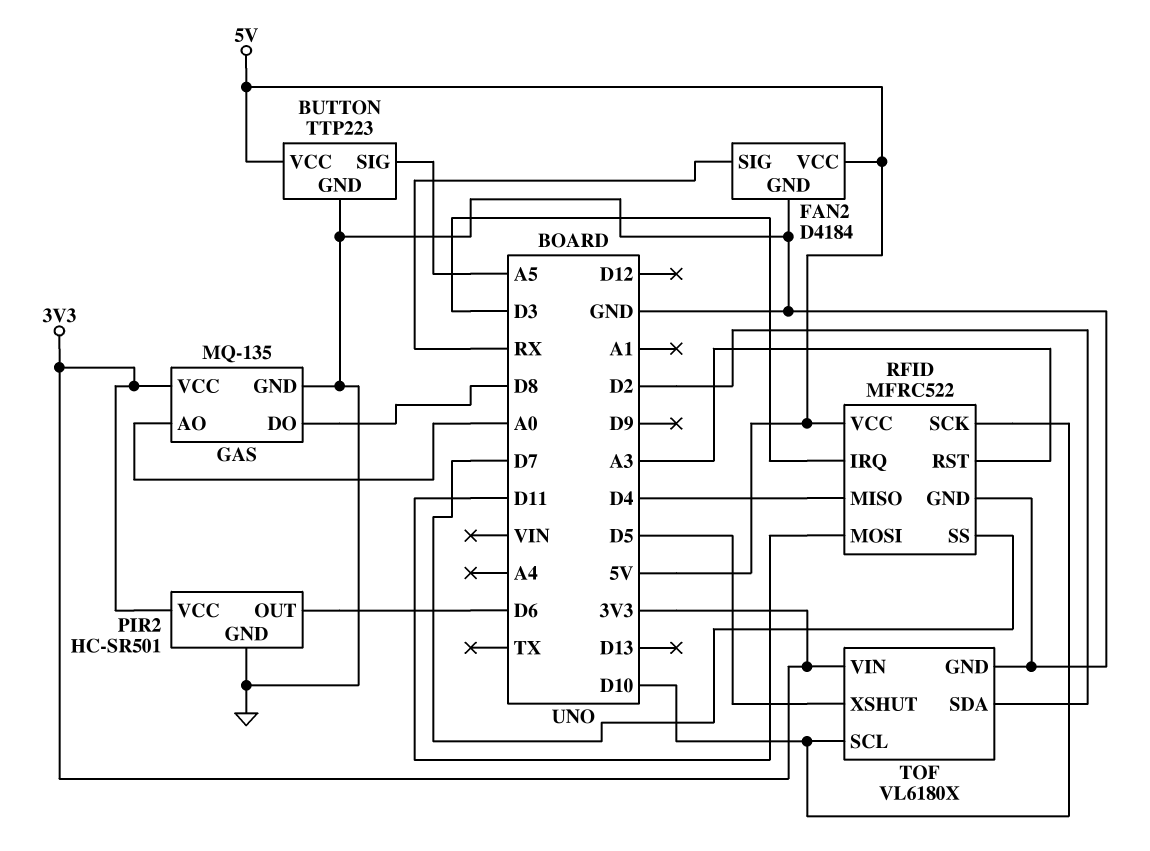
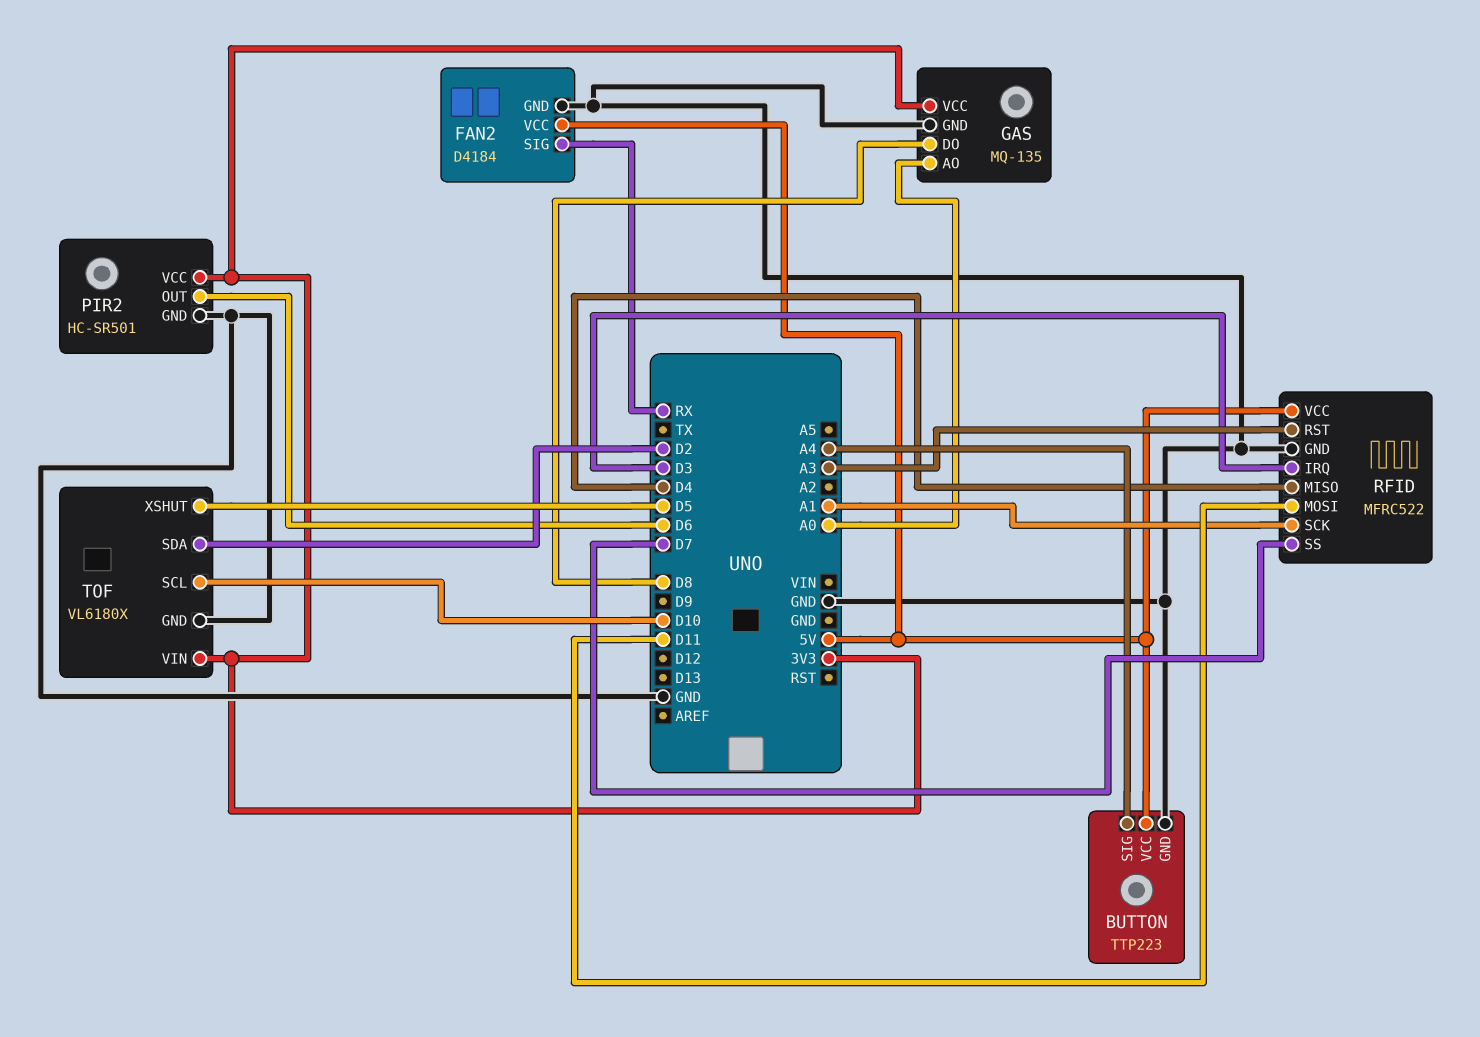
BUTTON pin SIG: A5 -> A4
RFID pin SCK: D10 -> A1

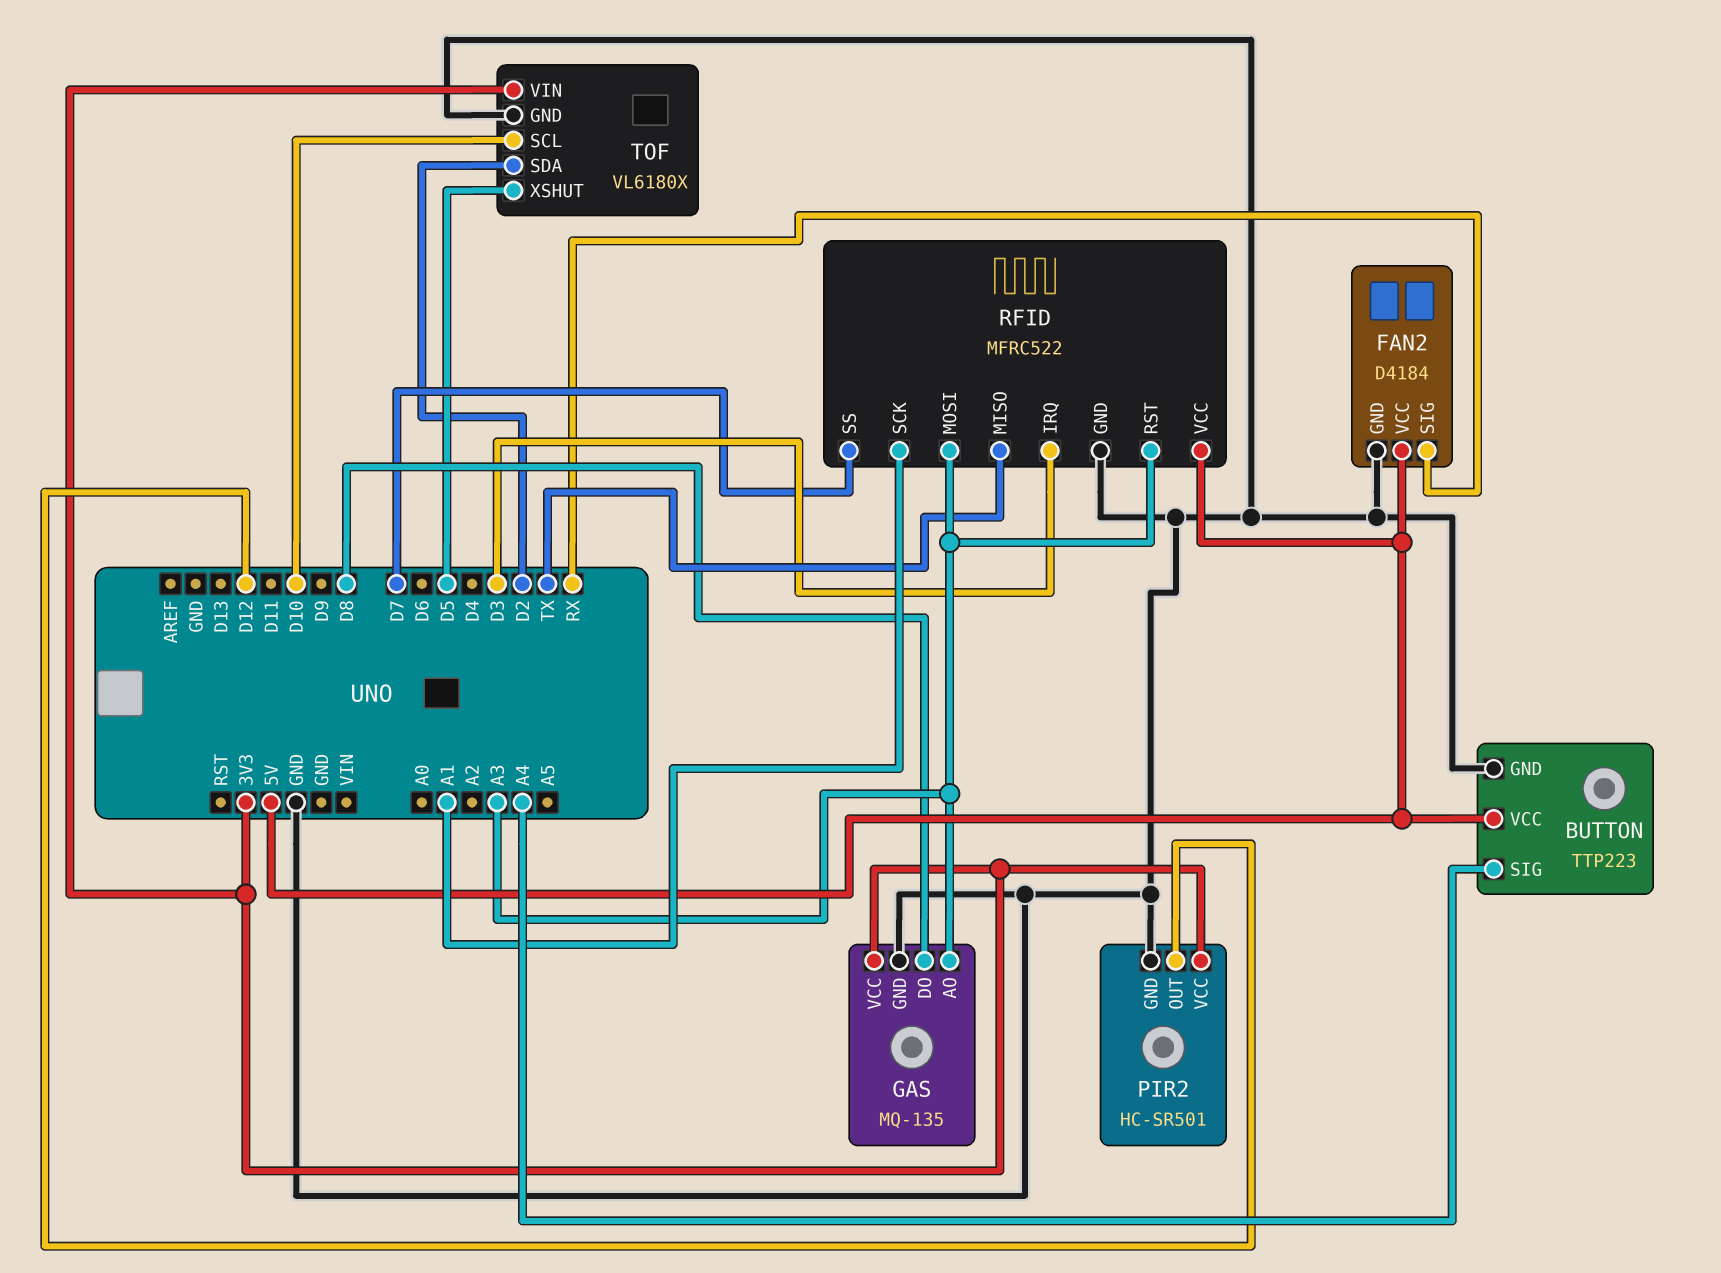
GAS pin AO: A0 -> A3
PIR2 pin OUT: D6 -> D12
RFID pin MISO: D4 -> TX
RFID pin MOSI: D11 -> A3

